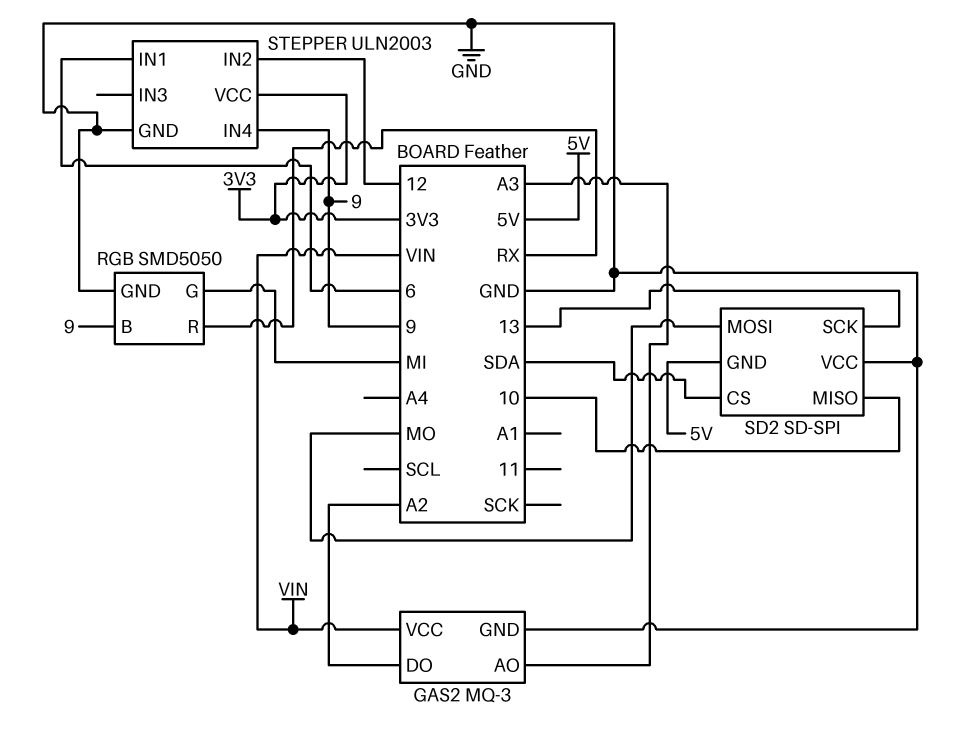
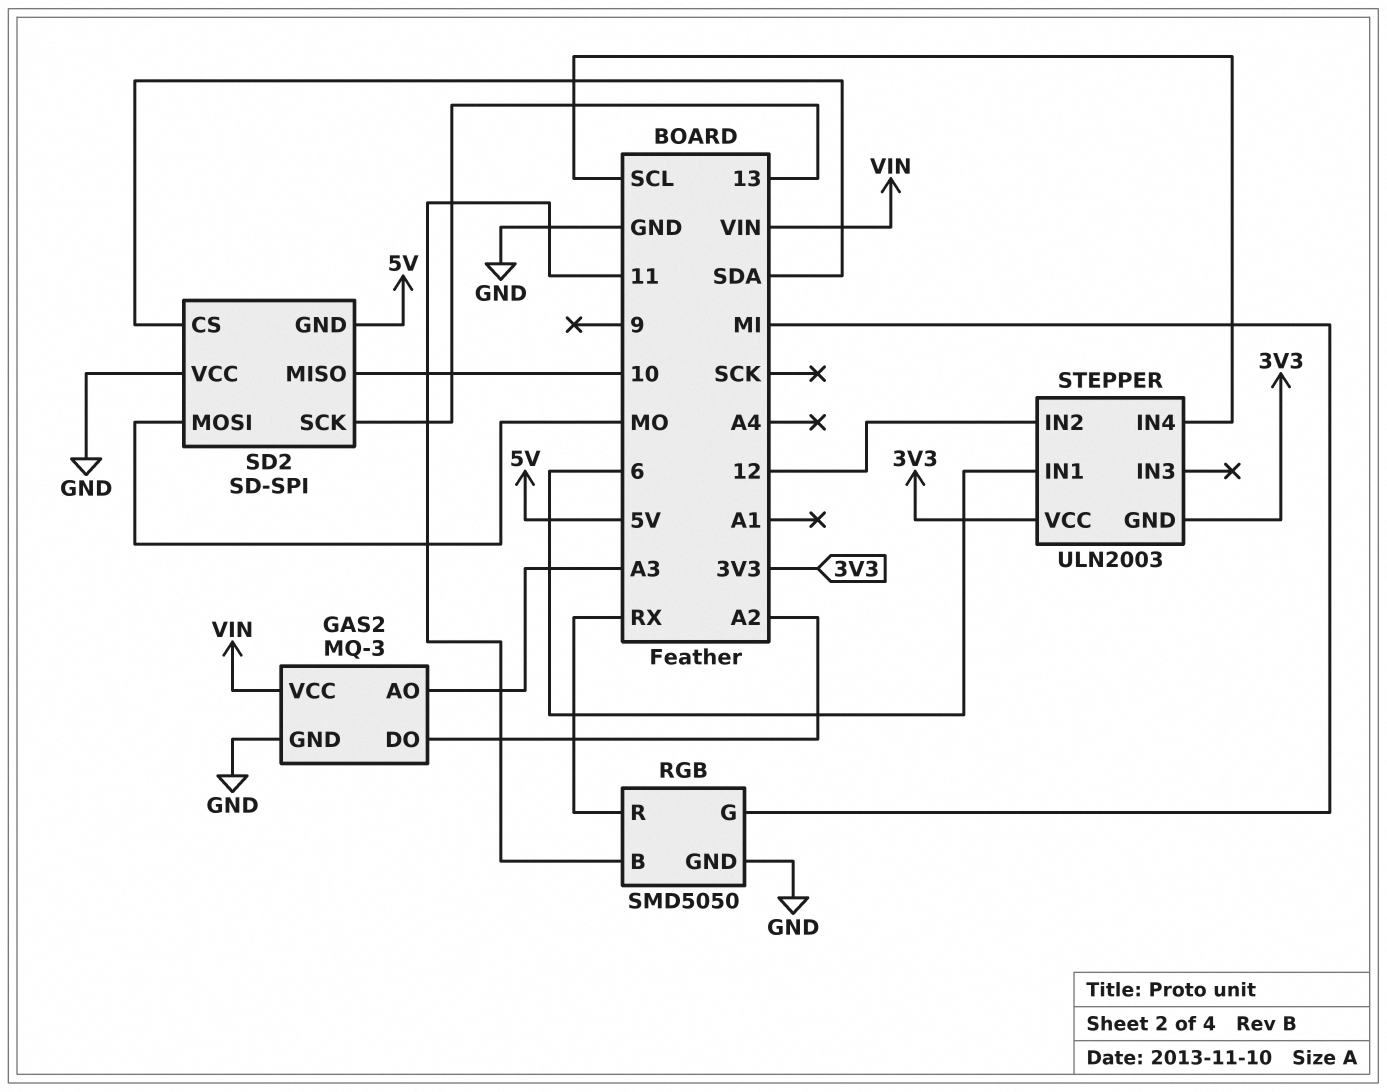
RGB pin B: 9 -> 11
STEPPER pin GND: GND -> 3V3
STEPPER pin IN4: 9 -> SCL

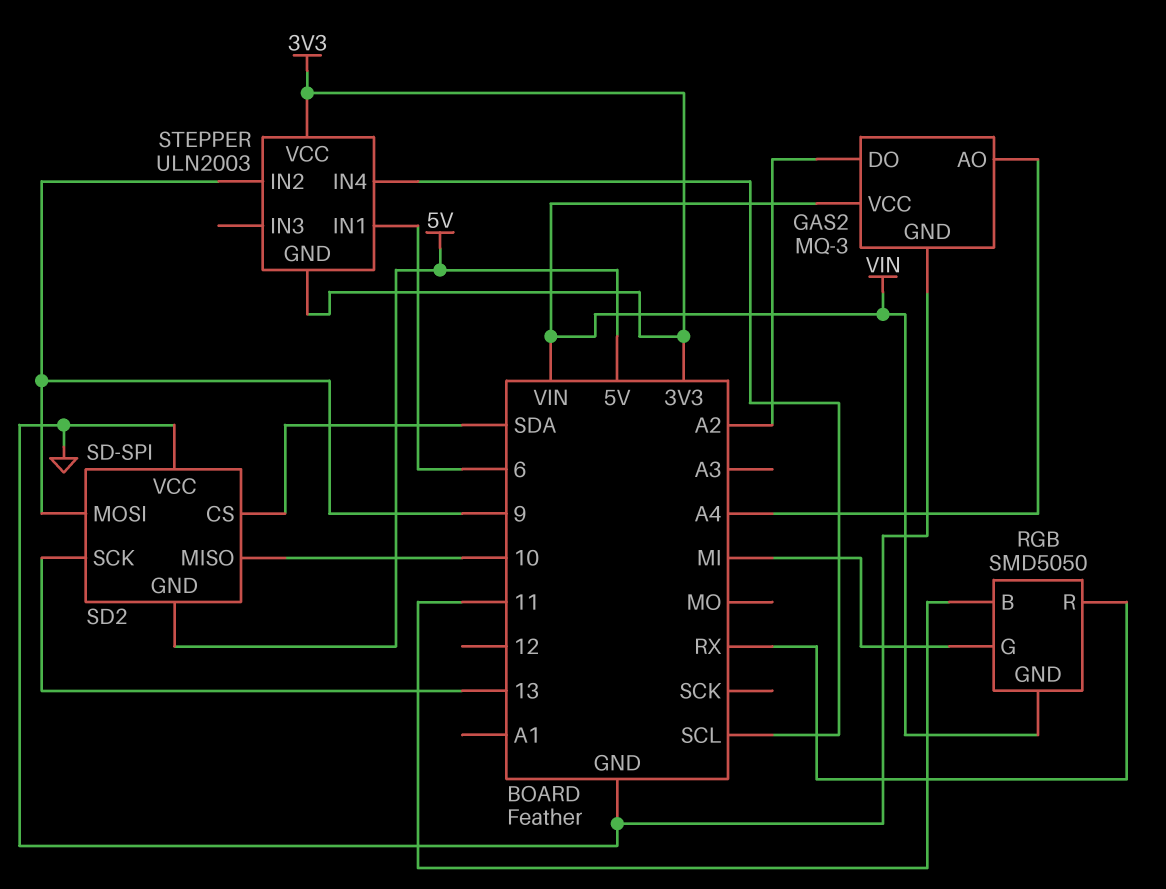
GAS2 pin AO: A3 -> A4
RGB pin GND: GND -> VIN
SD2 pin MOSI: MO -> 9
STEPPER pin IN2: 12 -> 9

